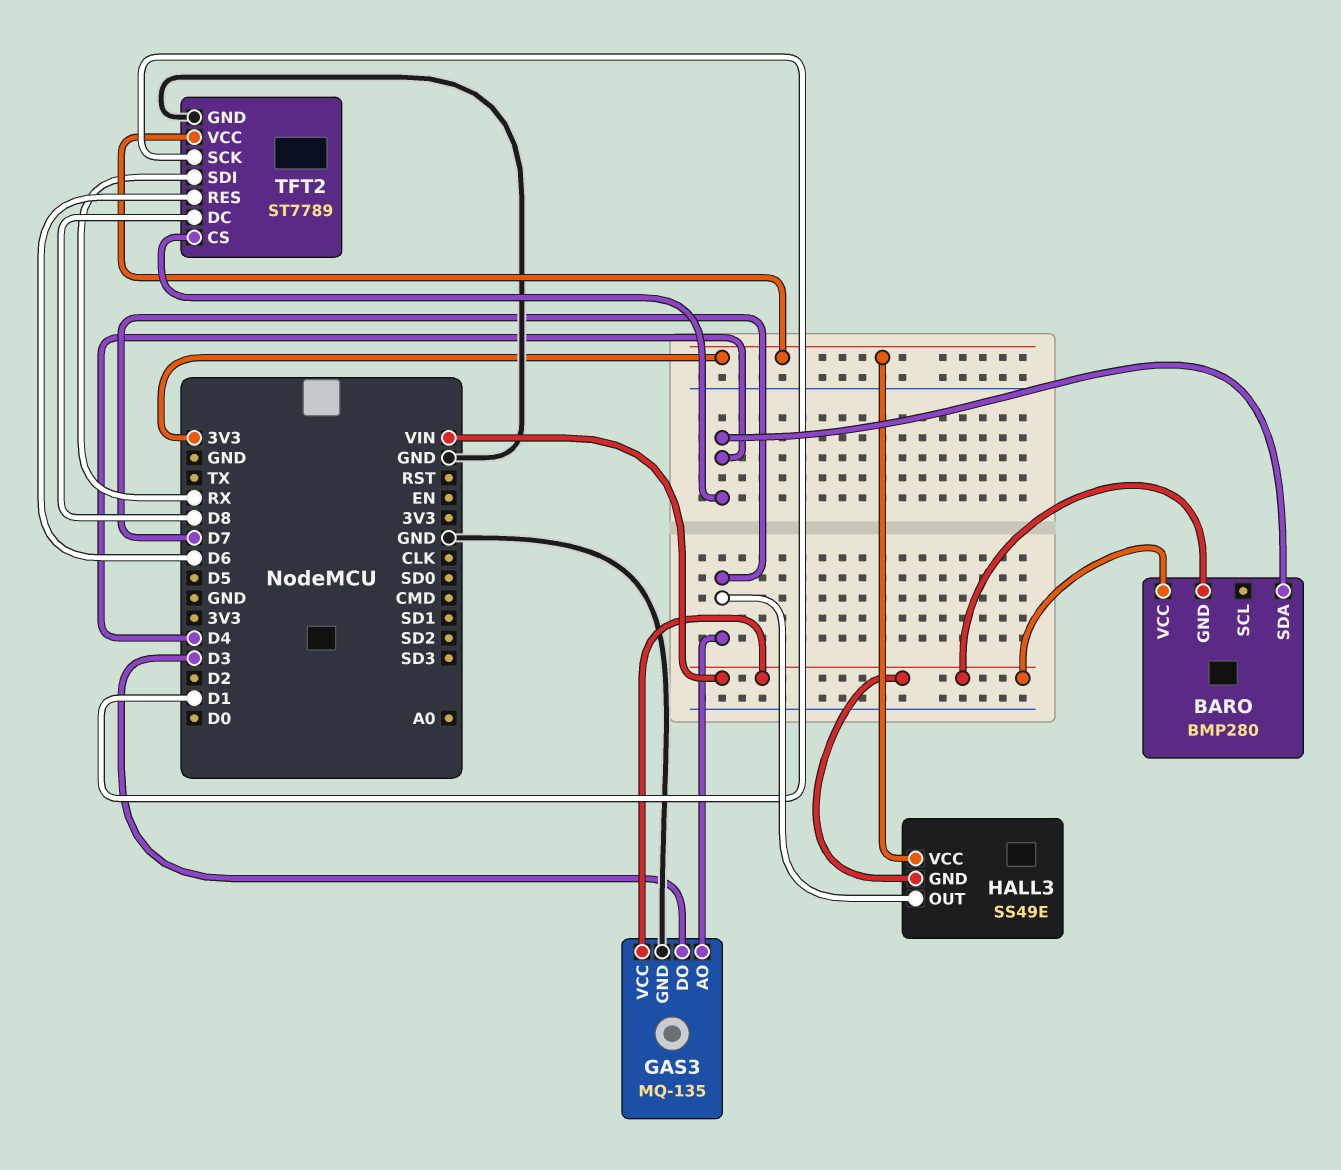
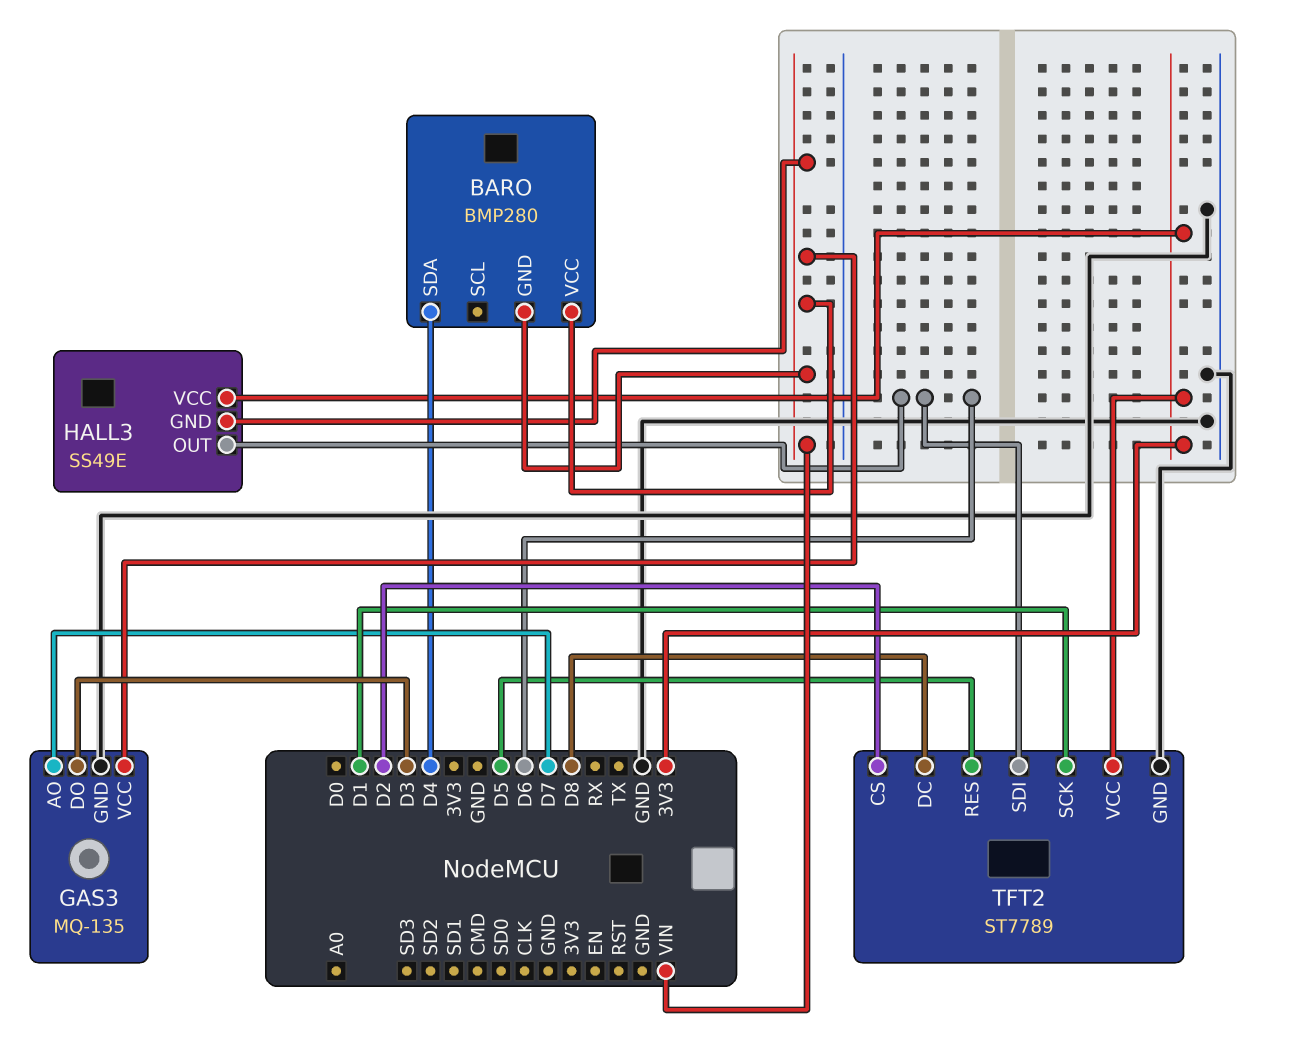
HALL3 pin OUT: D7 -> D6
TFT2 pin CS: D4 -> D2
TFT2 pin RES: D6 -> D5
TFT2 pin SDI: RX -> D6

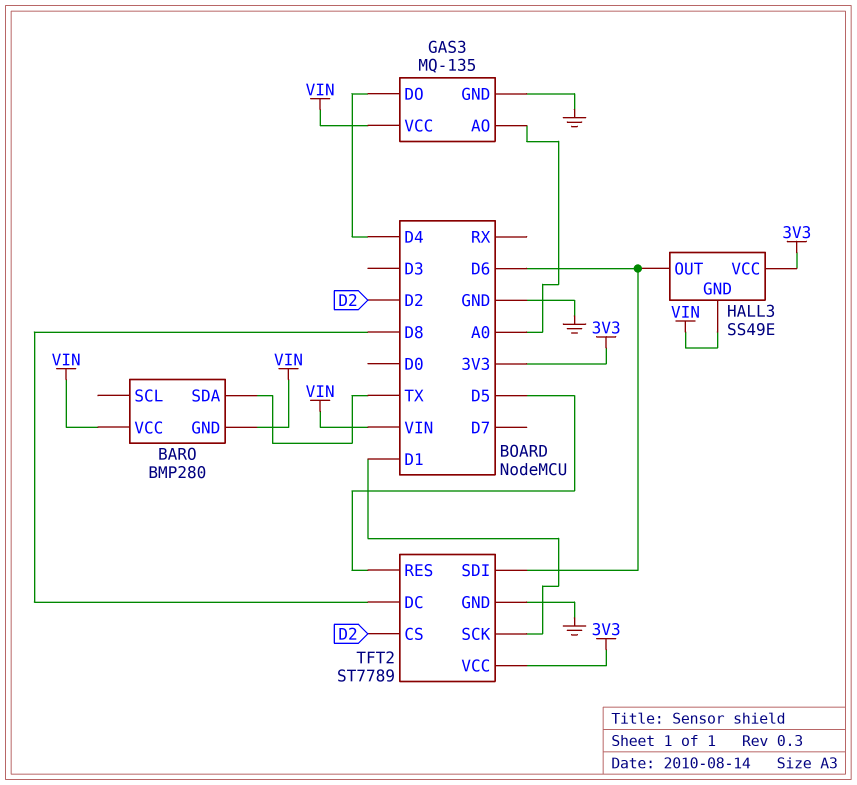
BARO pin SDA: D4 -> TX
GAS3 pin AO: D7 -> A0
GAS3 pin DO: D3 -> D4

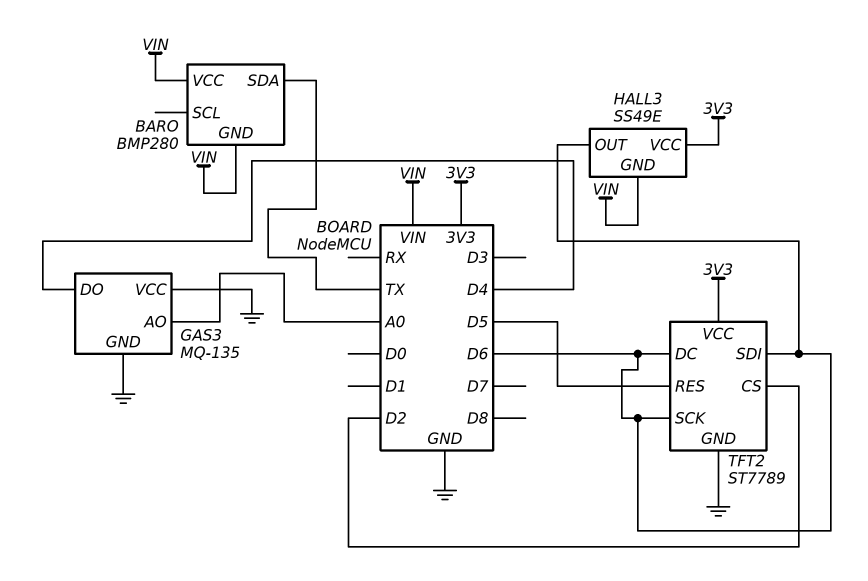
GAS3 pin VCC: VIN -> GND
TFT2 pin DC: D8 -> D6
TFT2 pin SCK: D1 -> D6

